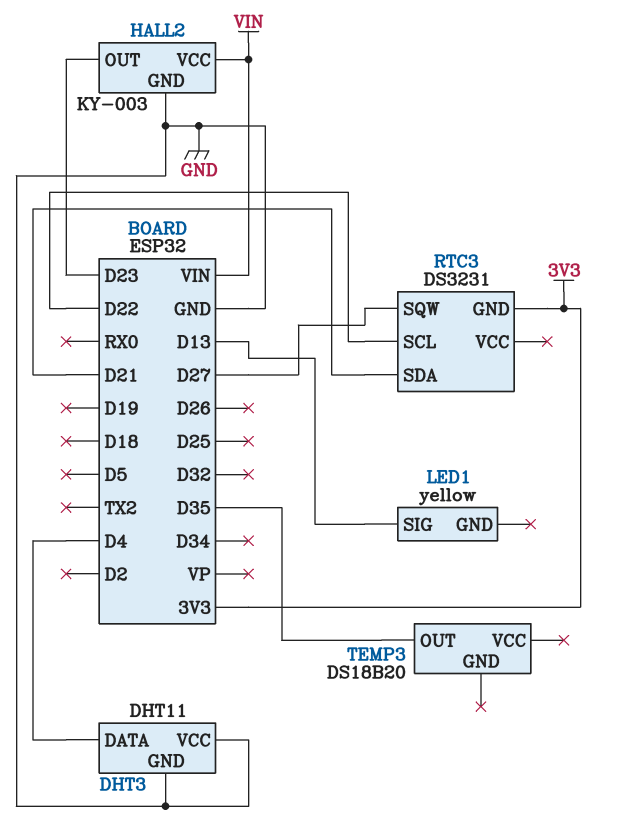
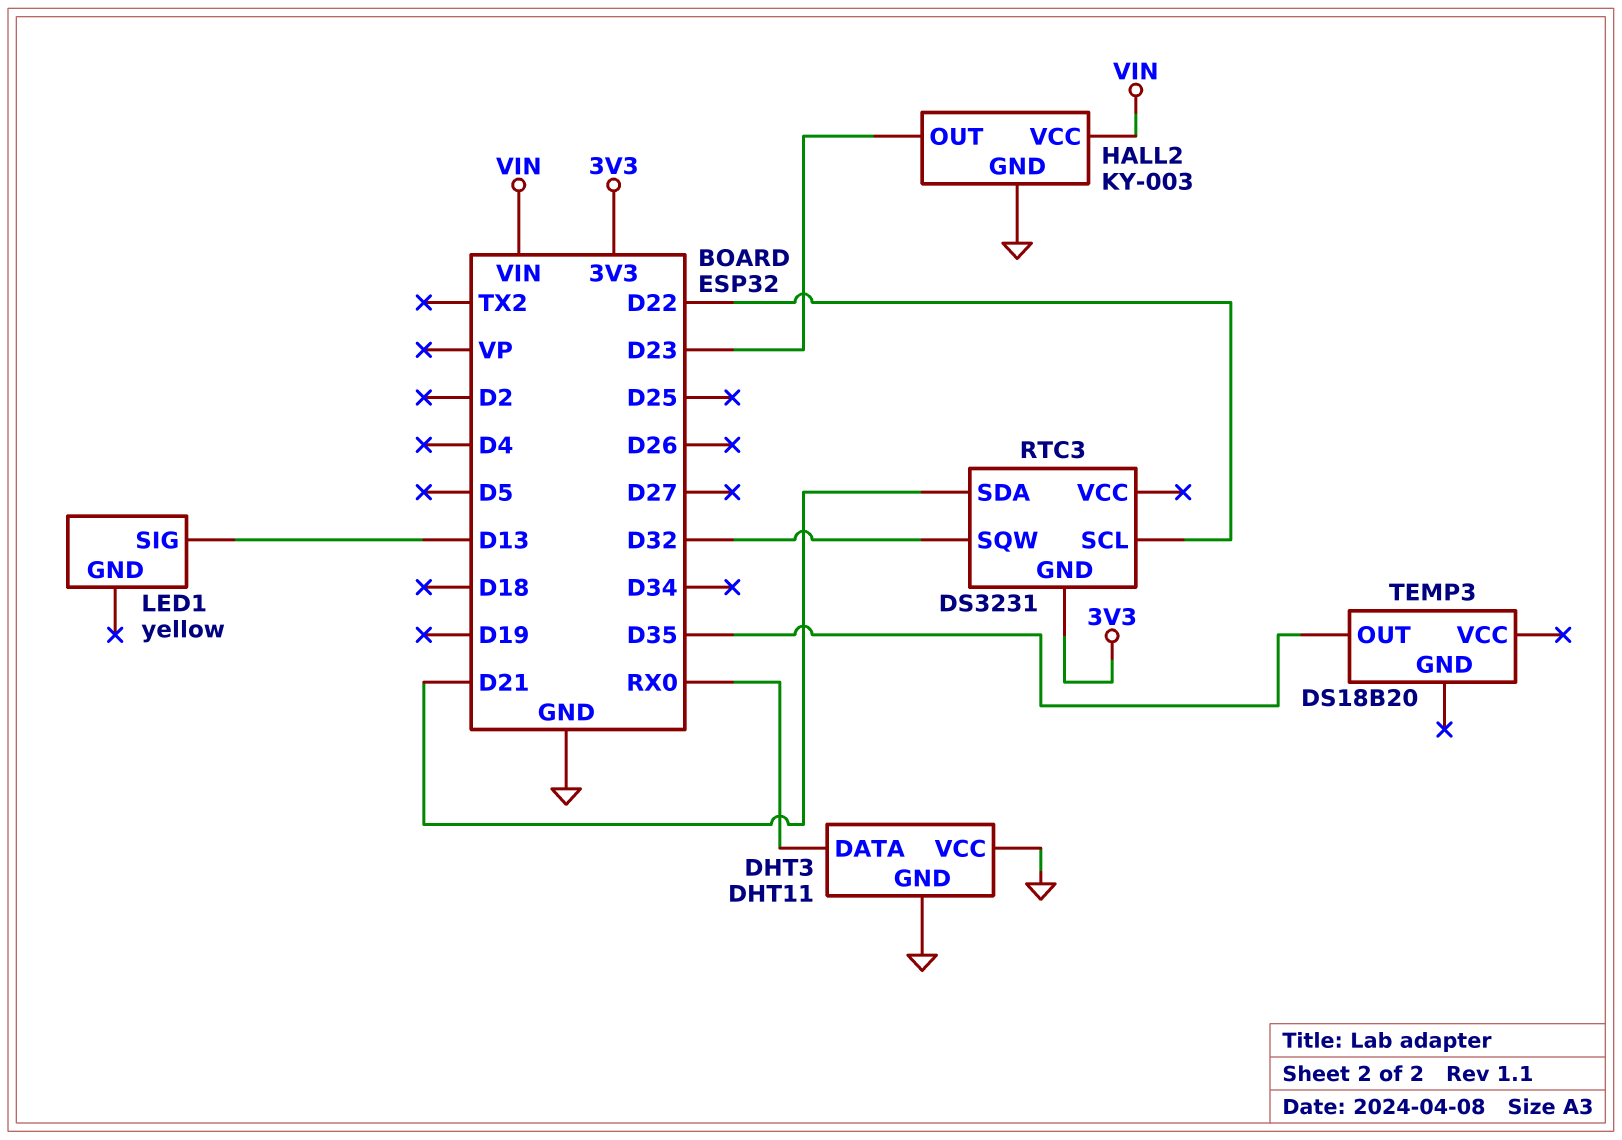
DHT3 pin DATA: D4 -> RX0
RTC3 pin SQW: D27 -> D32

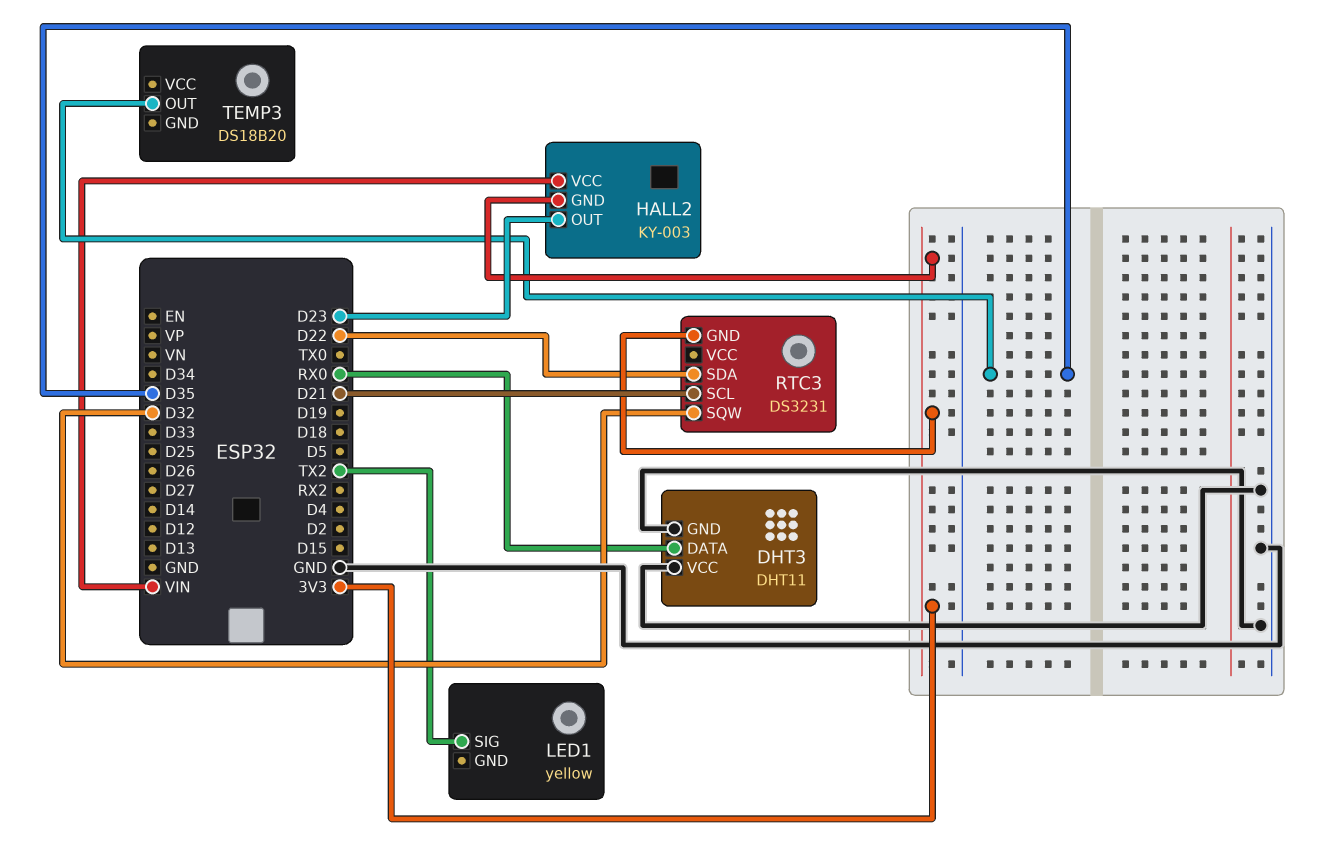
HALL2 pin GND: GND -> 3V3
LED1 pin SIG: D13 -> TX2
RTC3 pin SCL: D22 -> D21
RTC3 pin SDA: D21 -> D22

